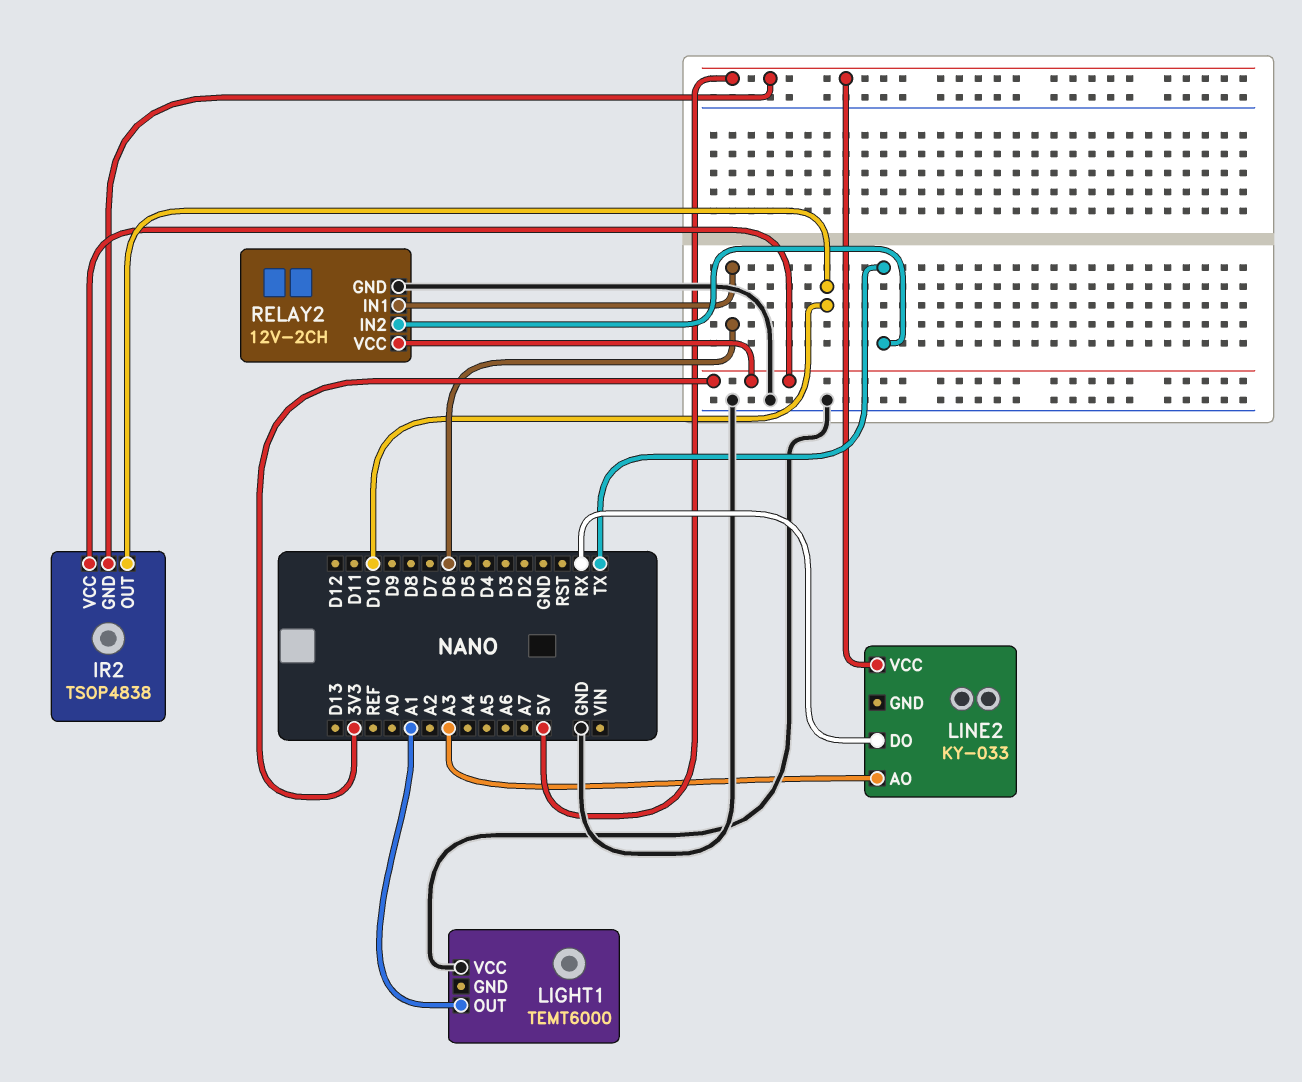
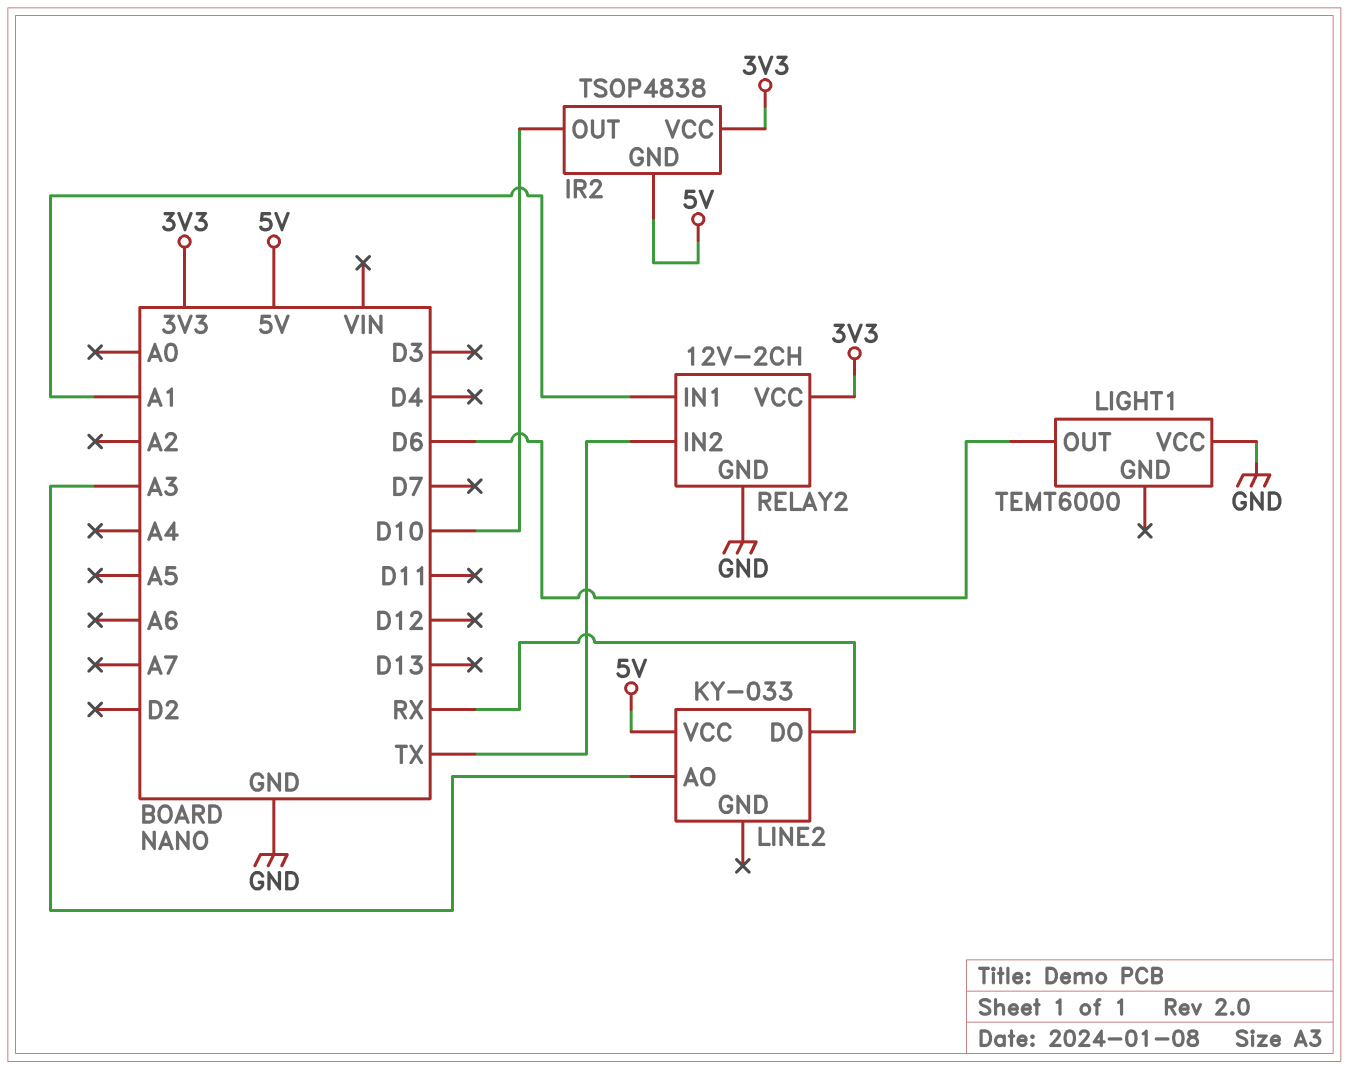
LIGHT1 pin OUT: A1 -> D6
RELAY2 pin IN1: D6 -> A1

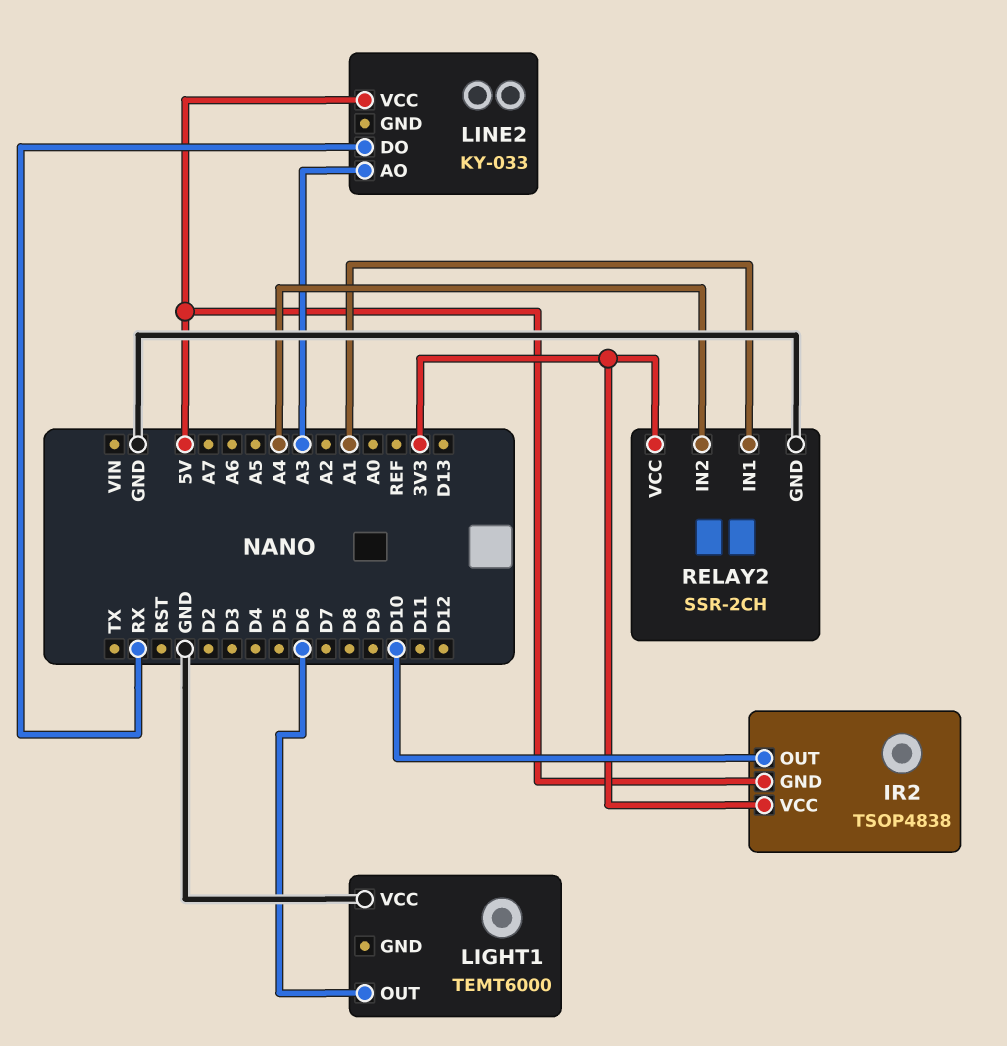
RELAY2: 12V-2CH -> SSR-2CH
RELAY2 pin IN2: TX -> A4

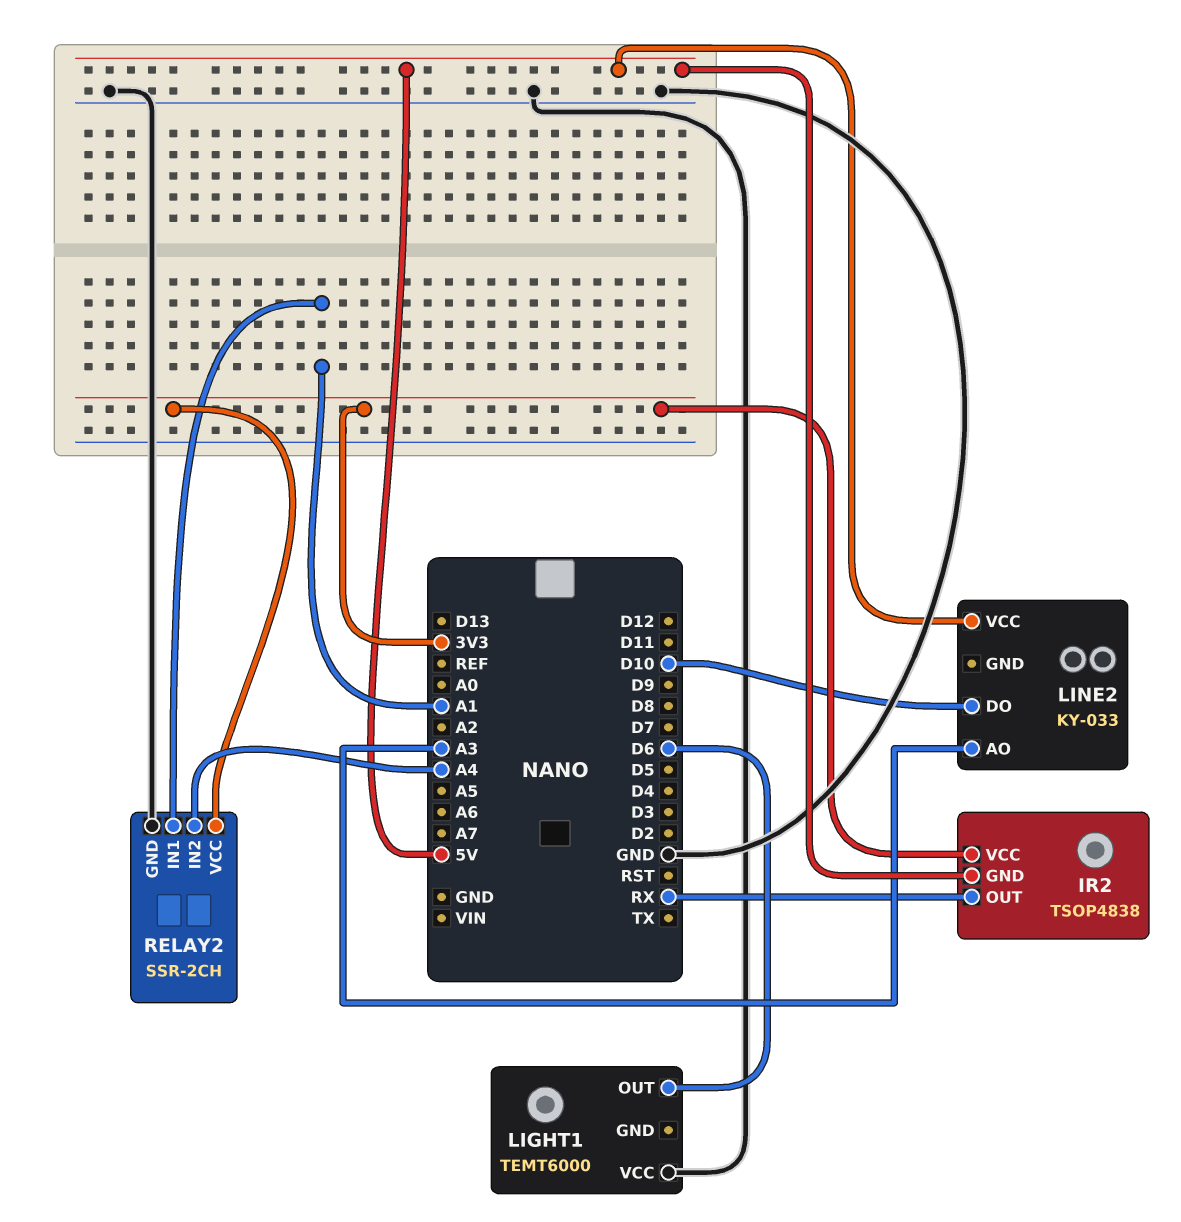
IR2 pin OUT: D10 -> RX
LINE2 pin DO: RX -> D10

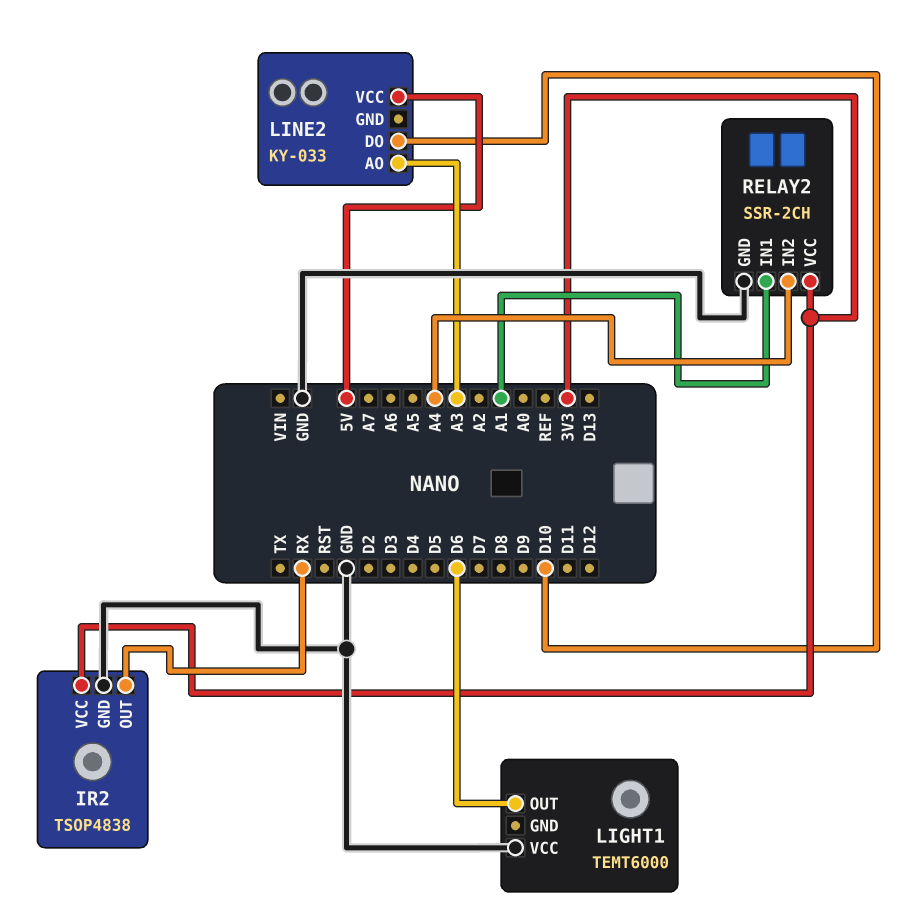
IR2 pin GND: 5V -> GND

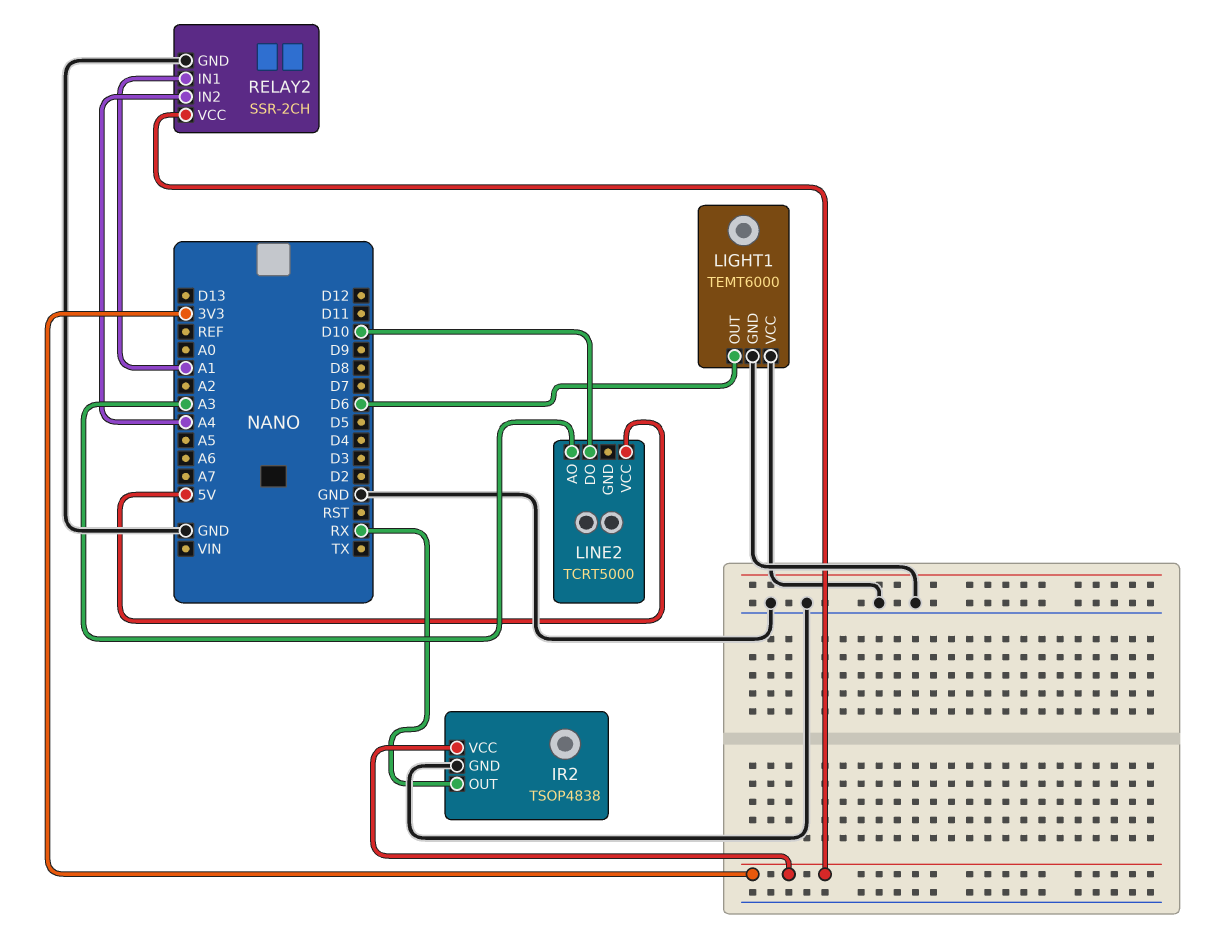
LIGHT1 pin GND: none -> GND
LINE2: KY-033 -> TCRT5000

